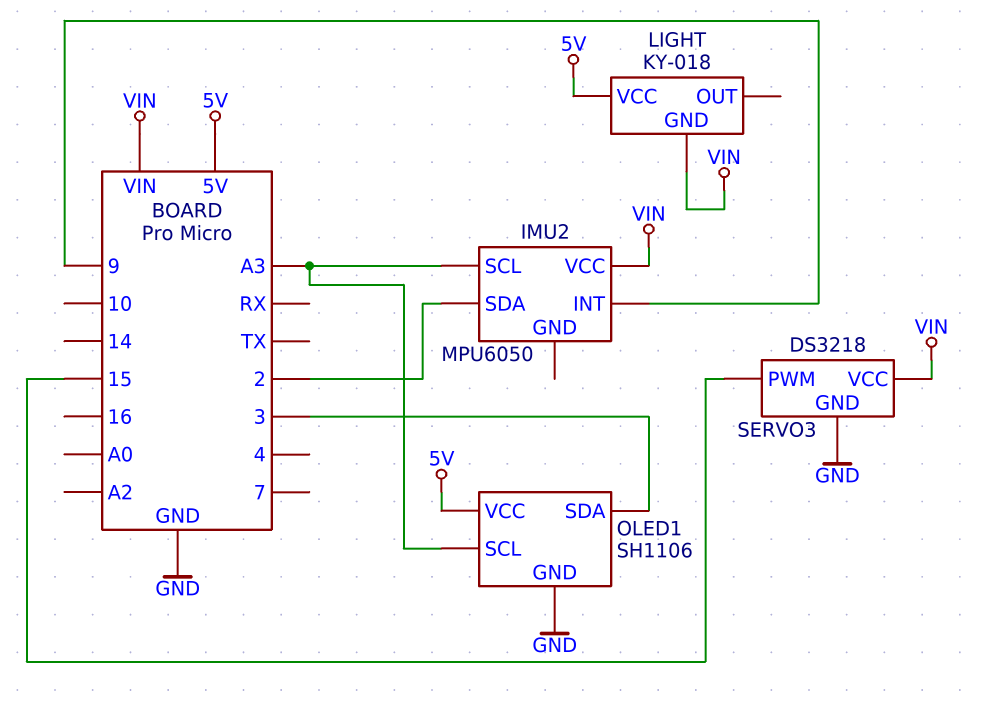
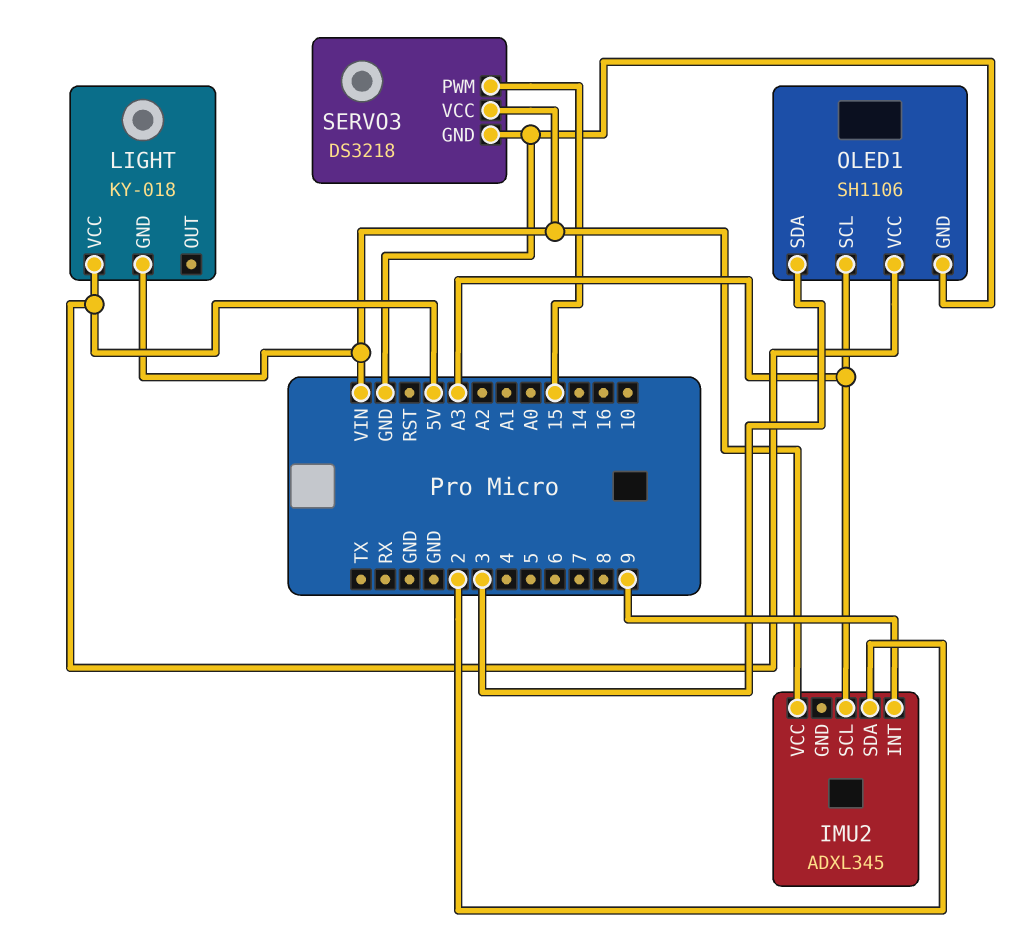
IMU2: MPU6050 -> ADXL345

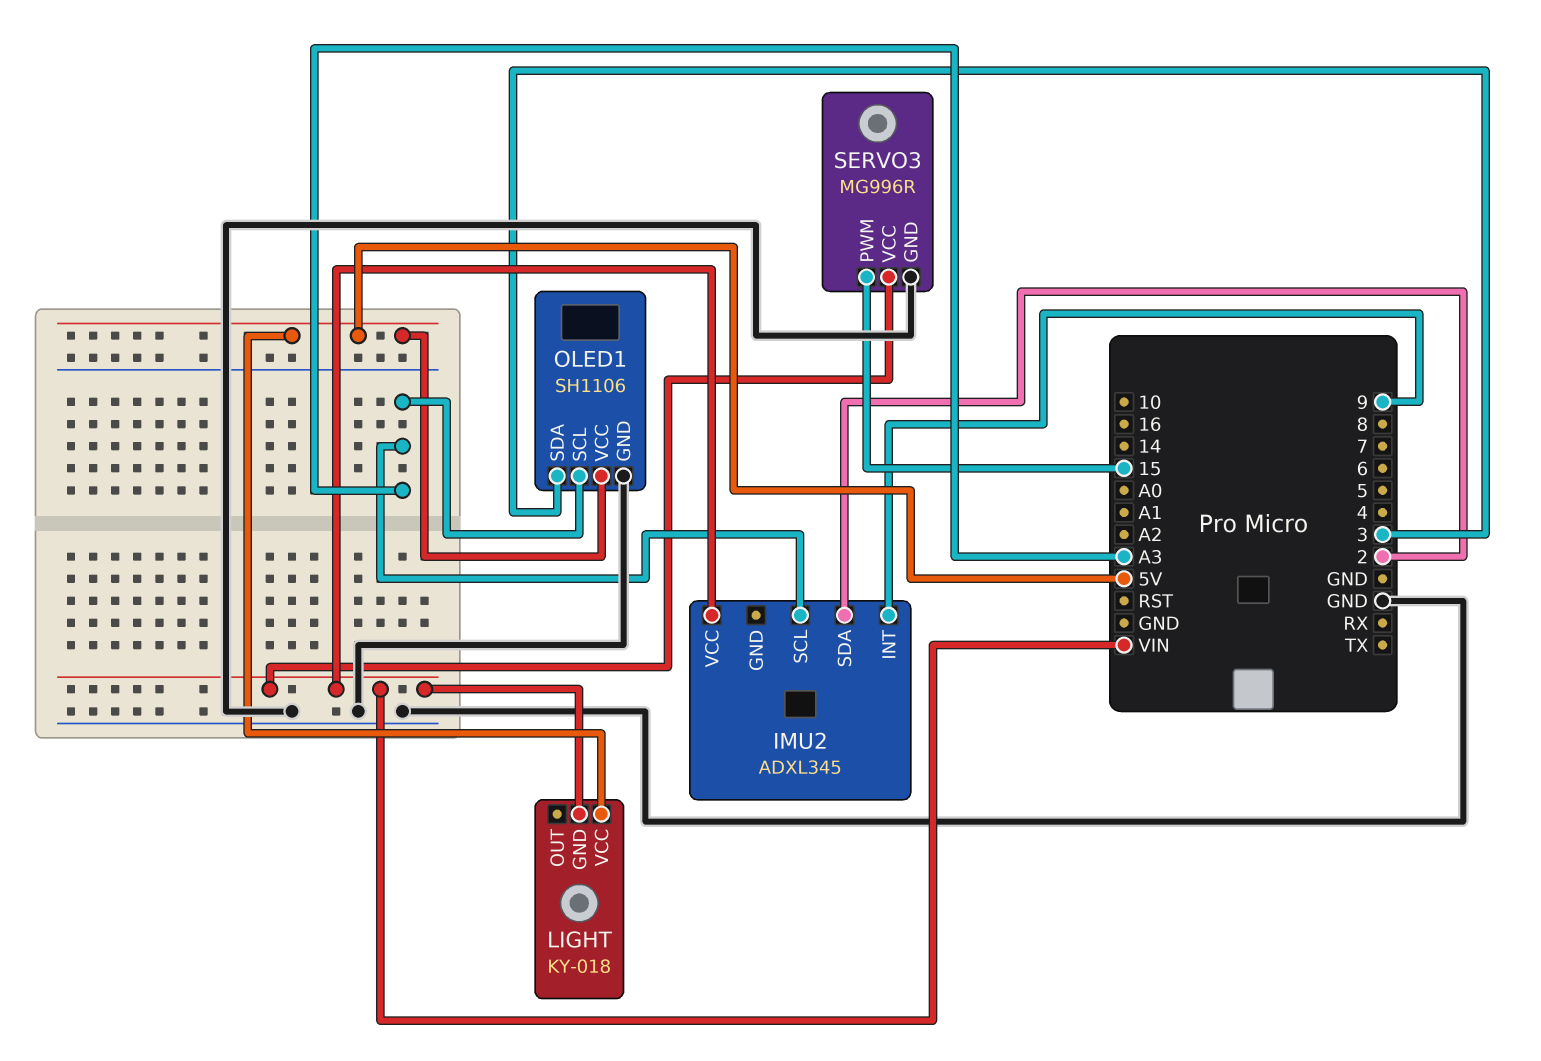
SERVO3: DS3218 -> MG996R

